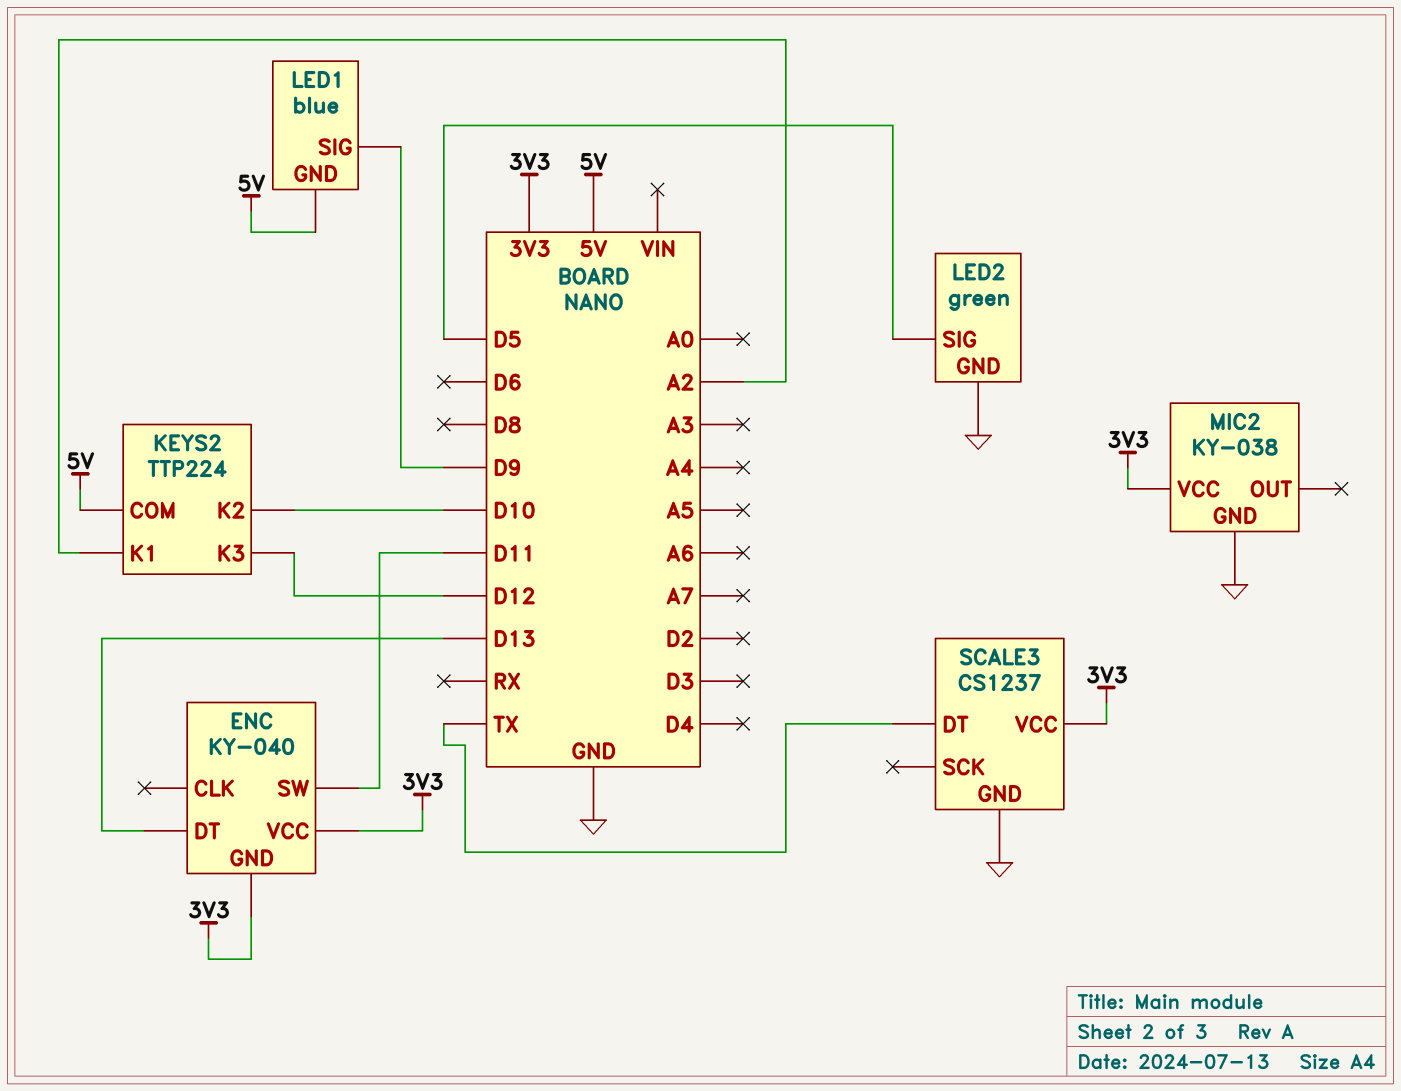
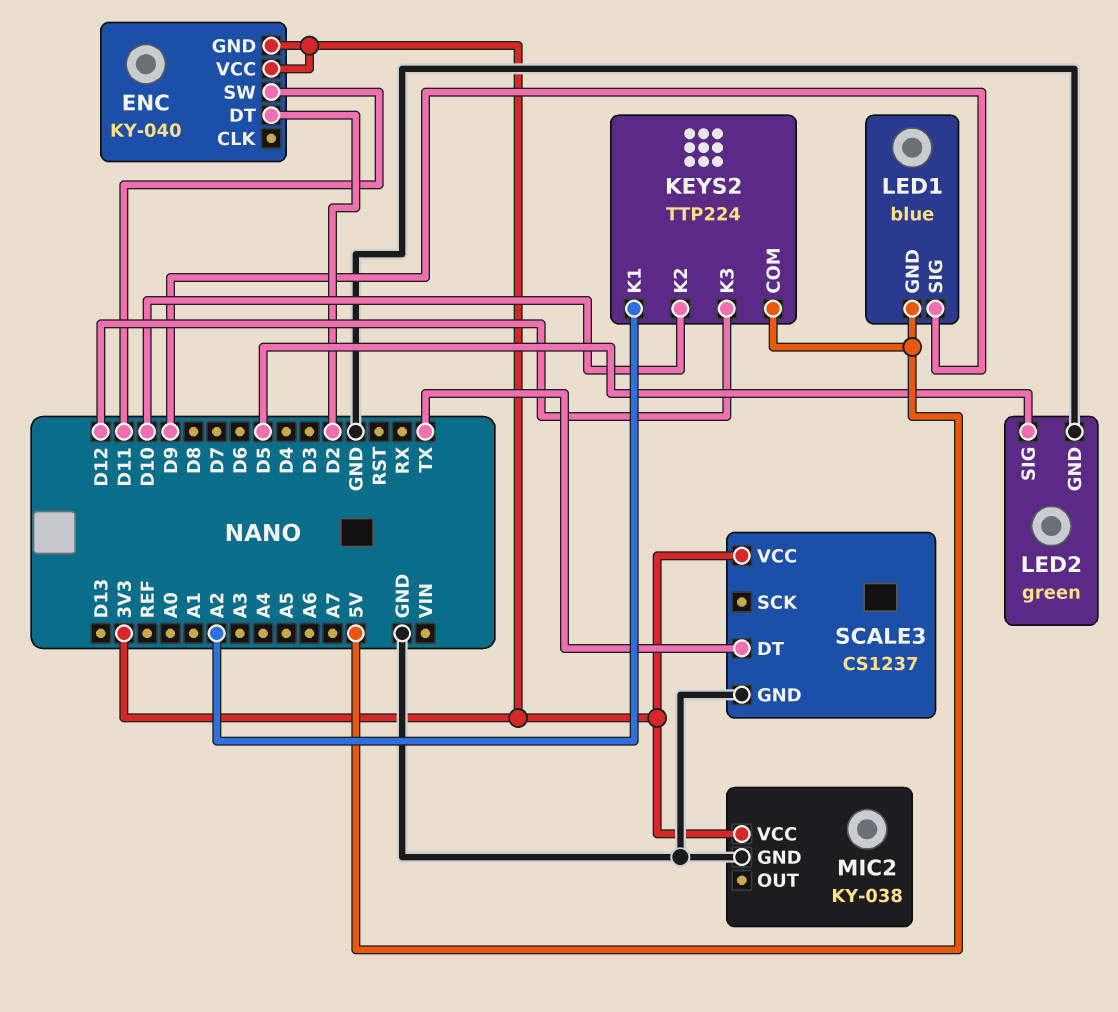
ENC pin DT: D13 -> D2

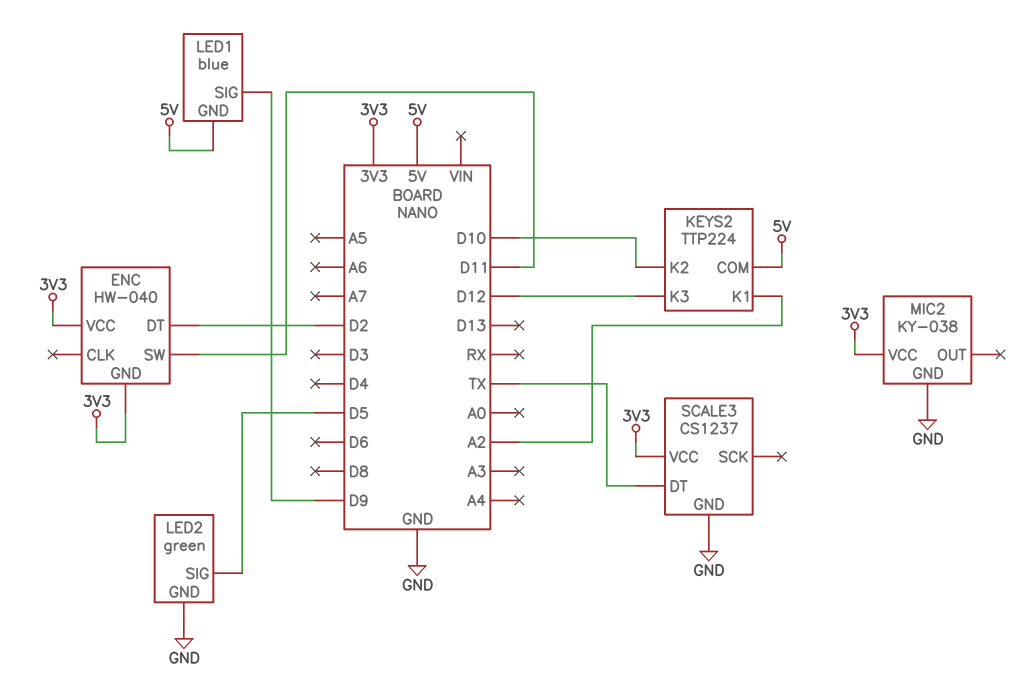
ENC: KY-040 -> HW-040

